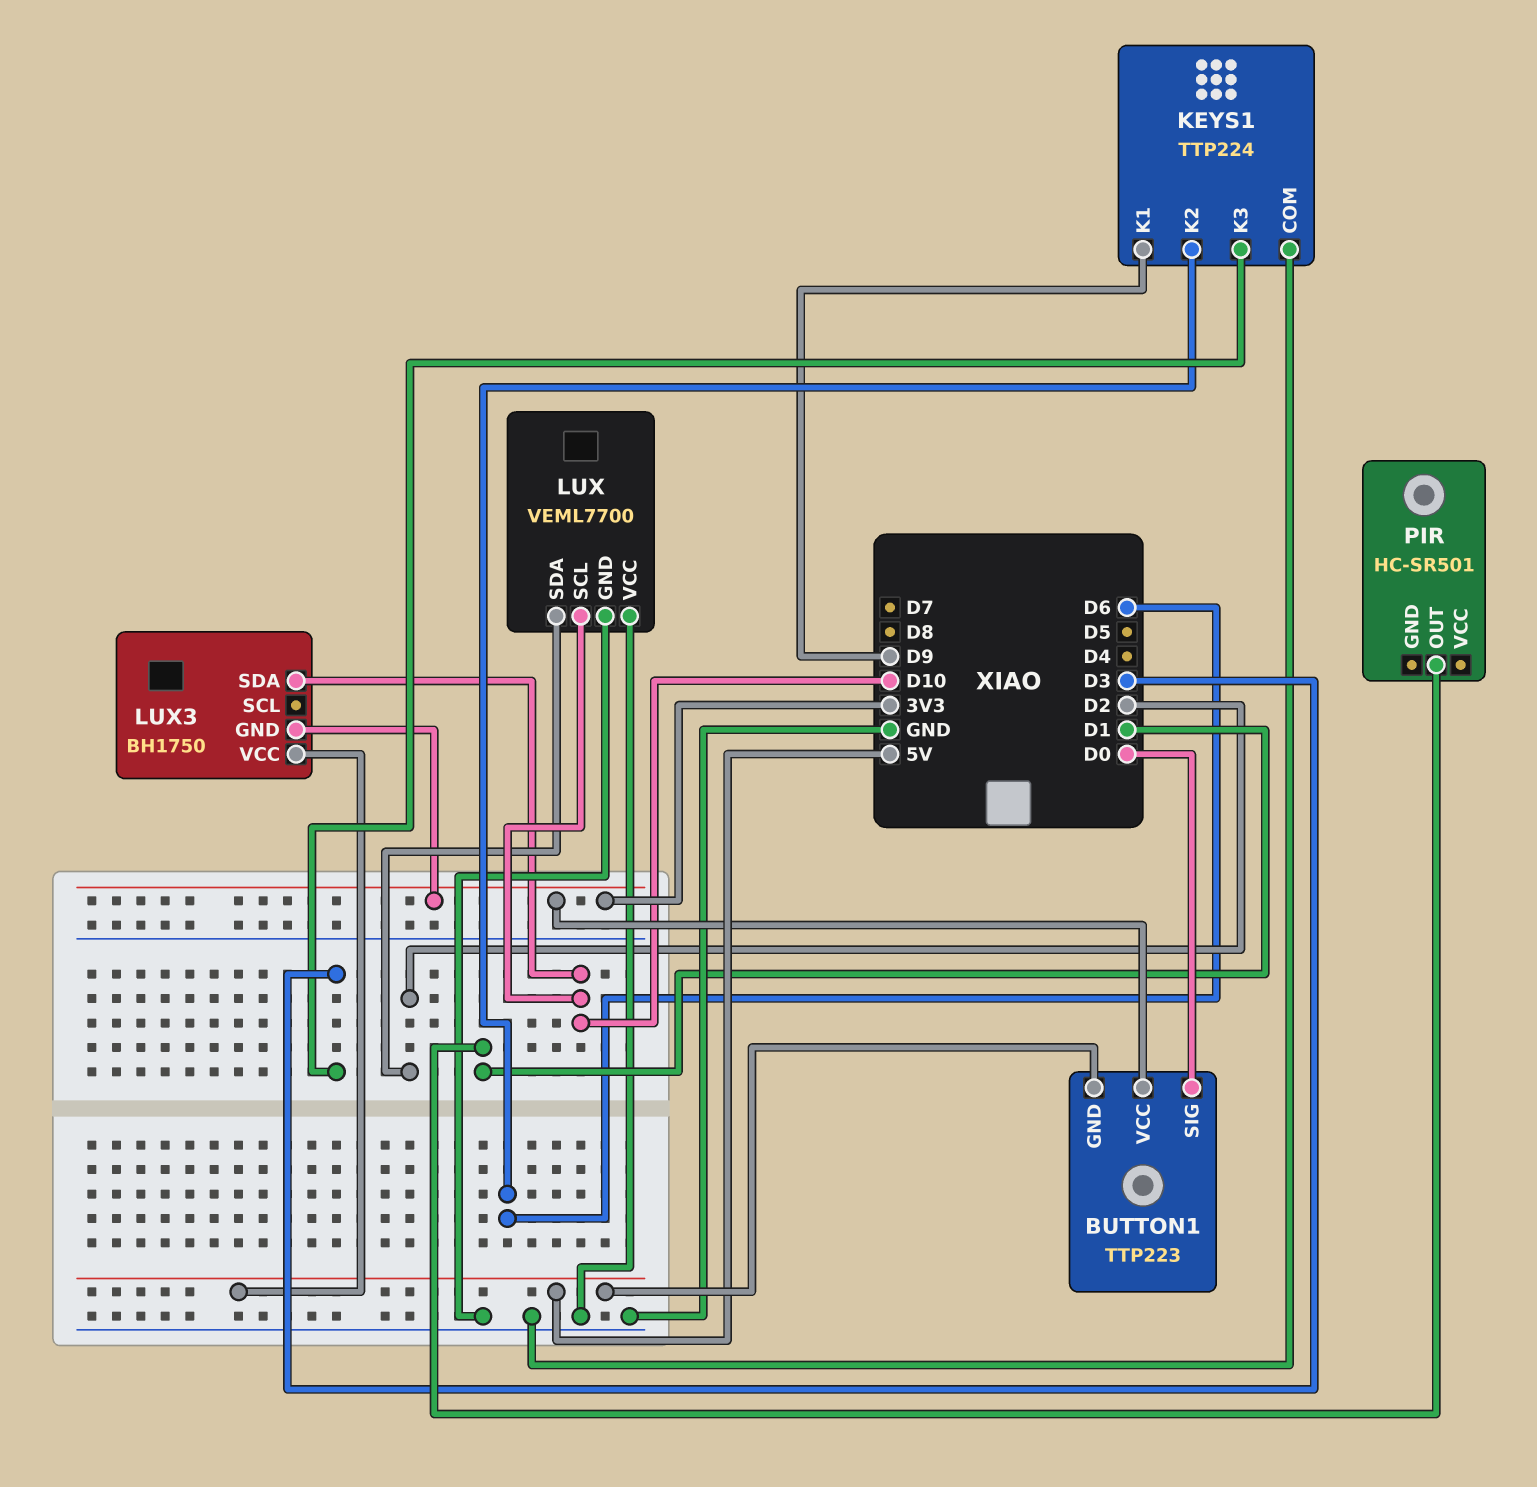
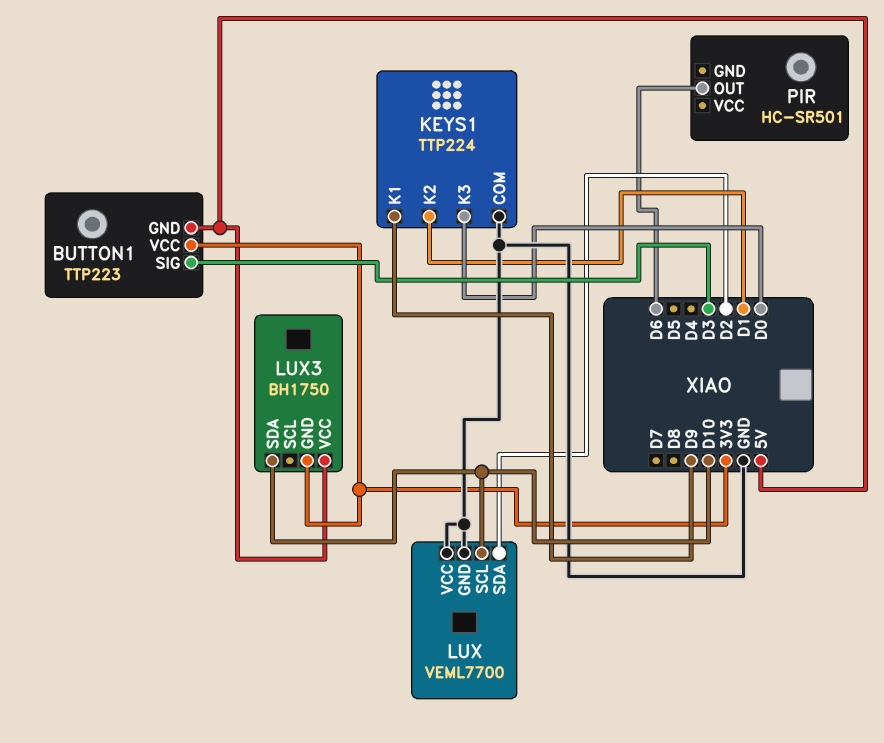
BUTTON1 pin SIG: D0 -> D3
KEYS1 pin K2: D6 -> D1
KEYS1 pin K3: D3 -> D0
PIR pin OUT: D1 -> D6

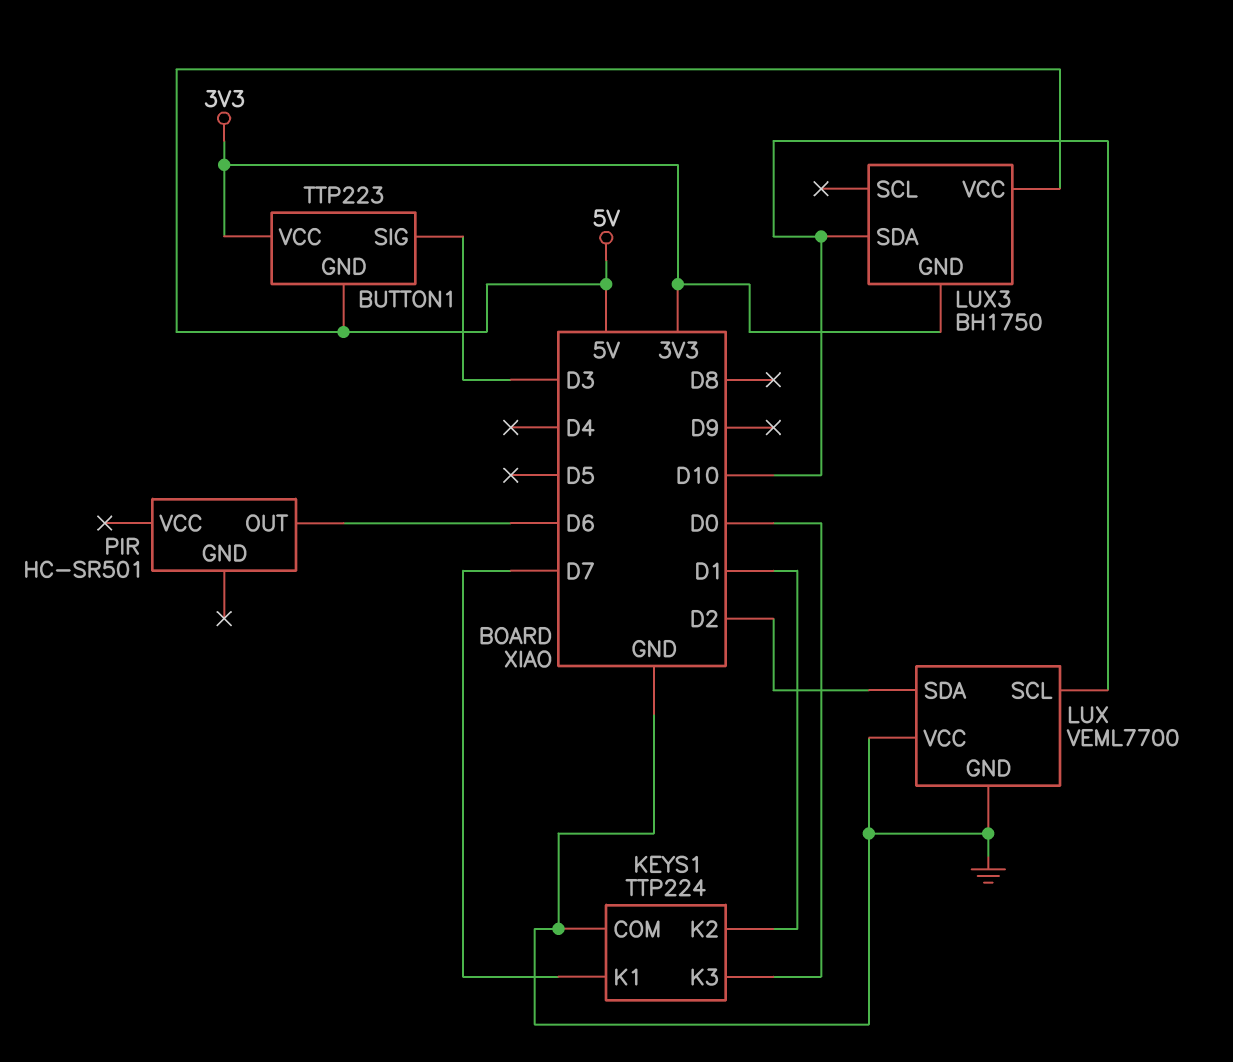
KEYS1 pin K1: D9 -> D7

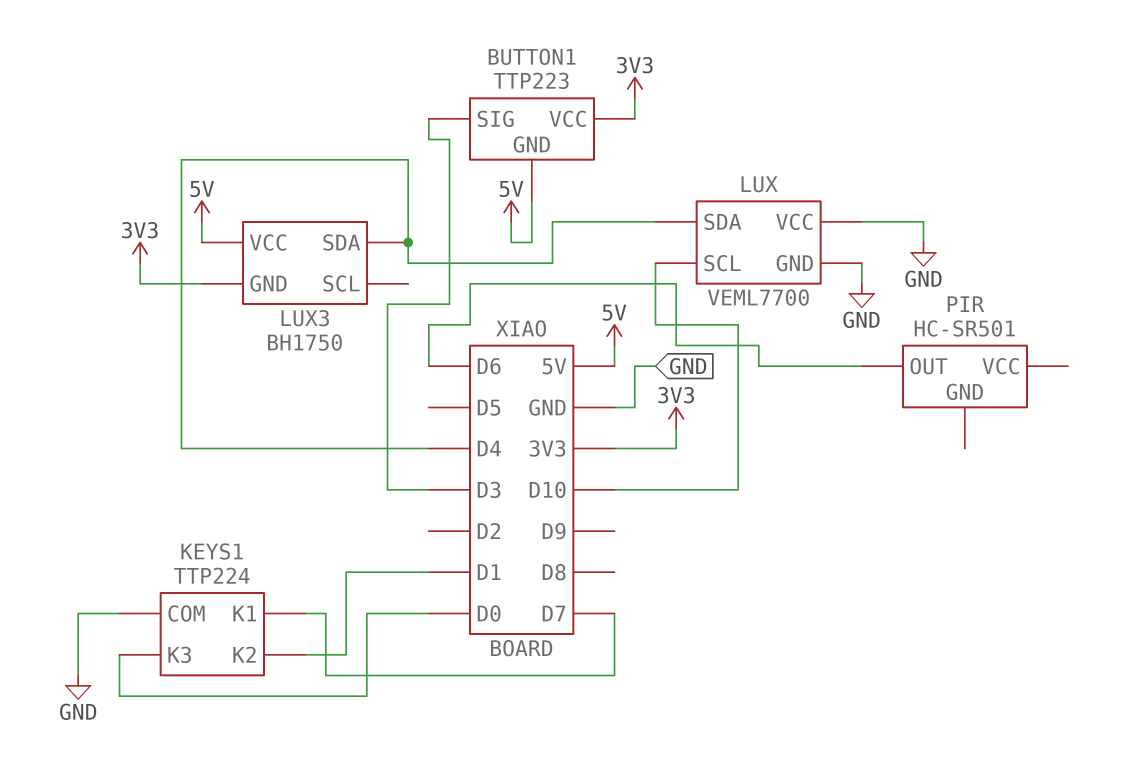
LUX pin SDA: D2 -> D4
LUX3 pin SDA: D10 -> D4

